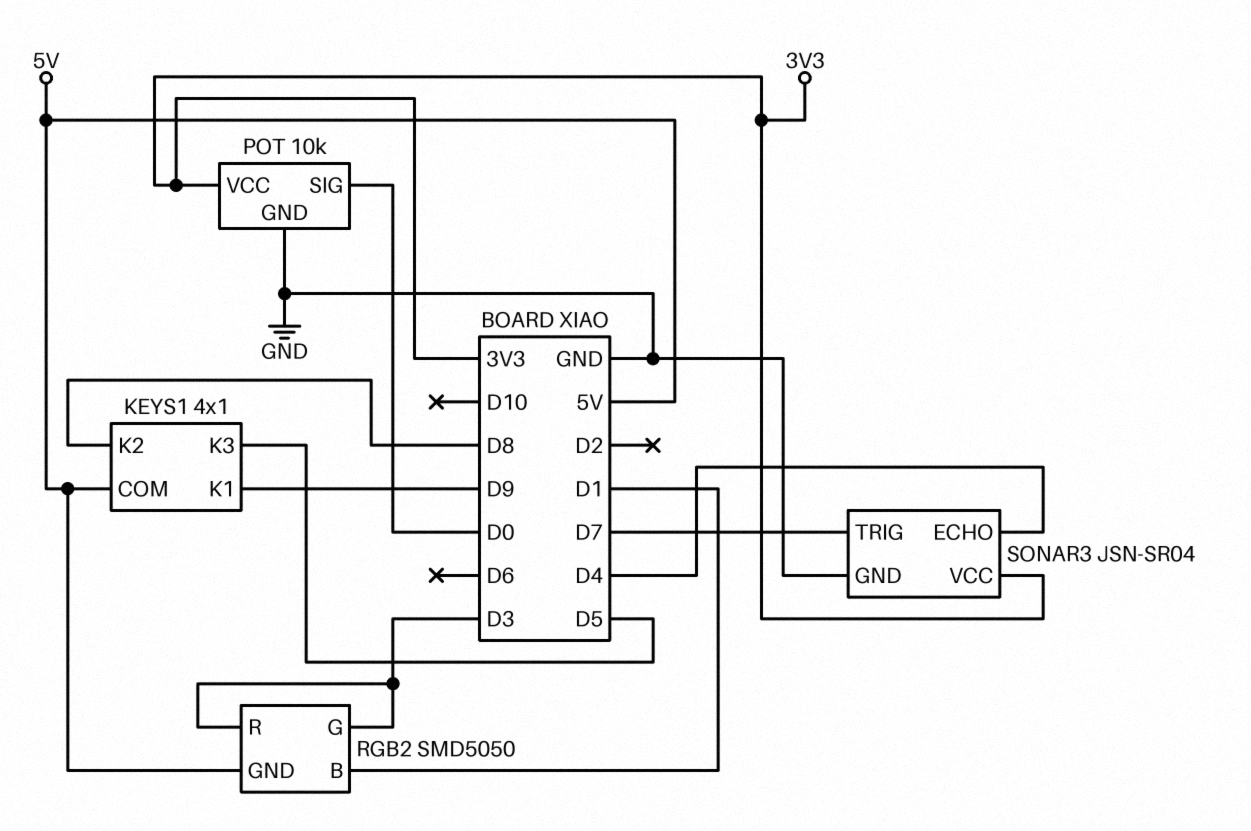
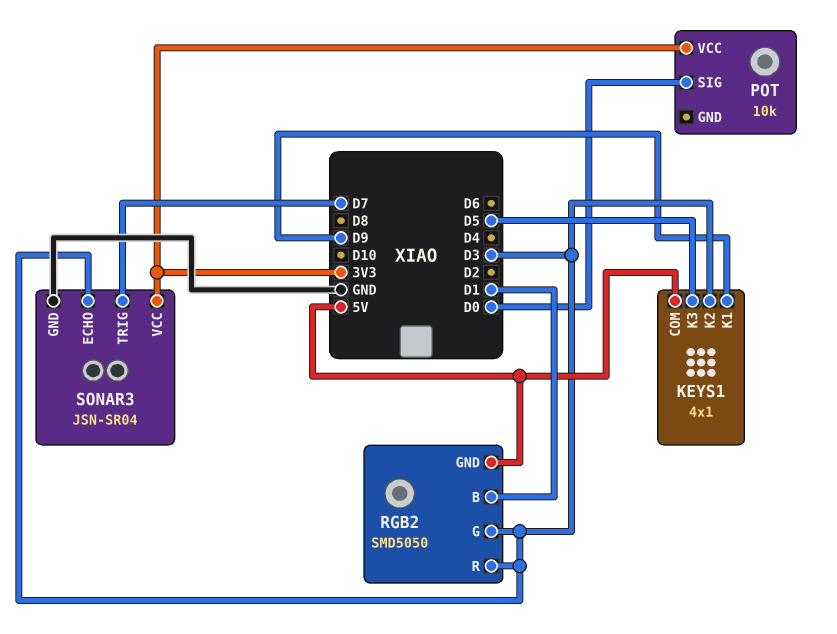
KEYS1 pin K2: D8 -> D3
POT pin GND: GND -> none
SONAR3 pin ECHO: D4 -> D3

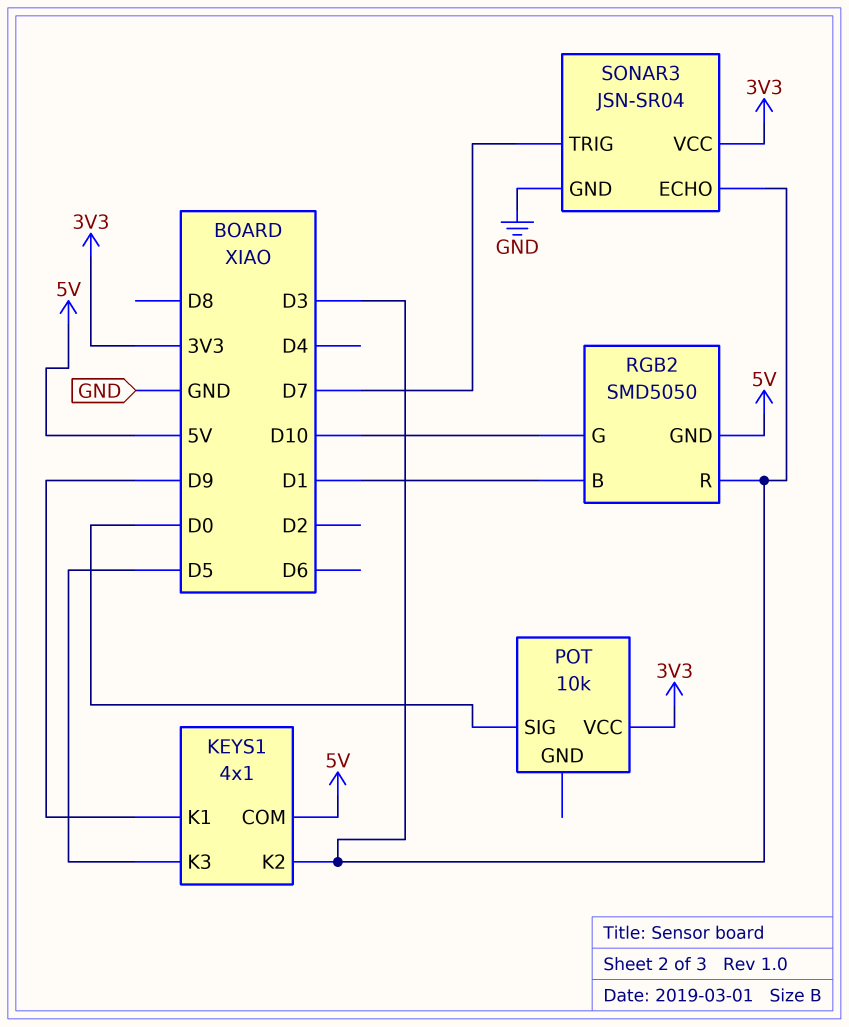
RGB2 pin G: D3 -> D10

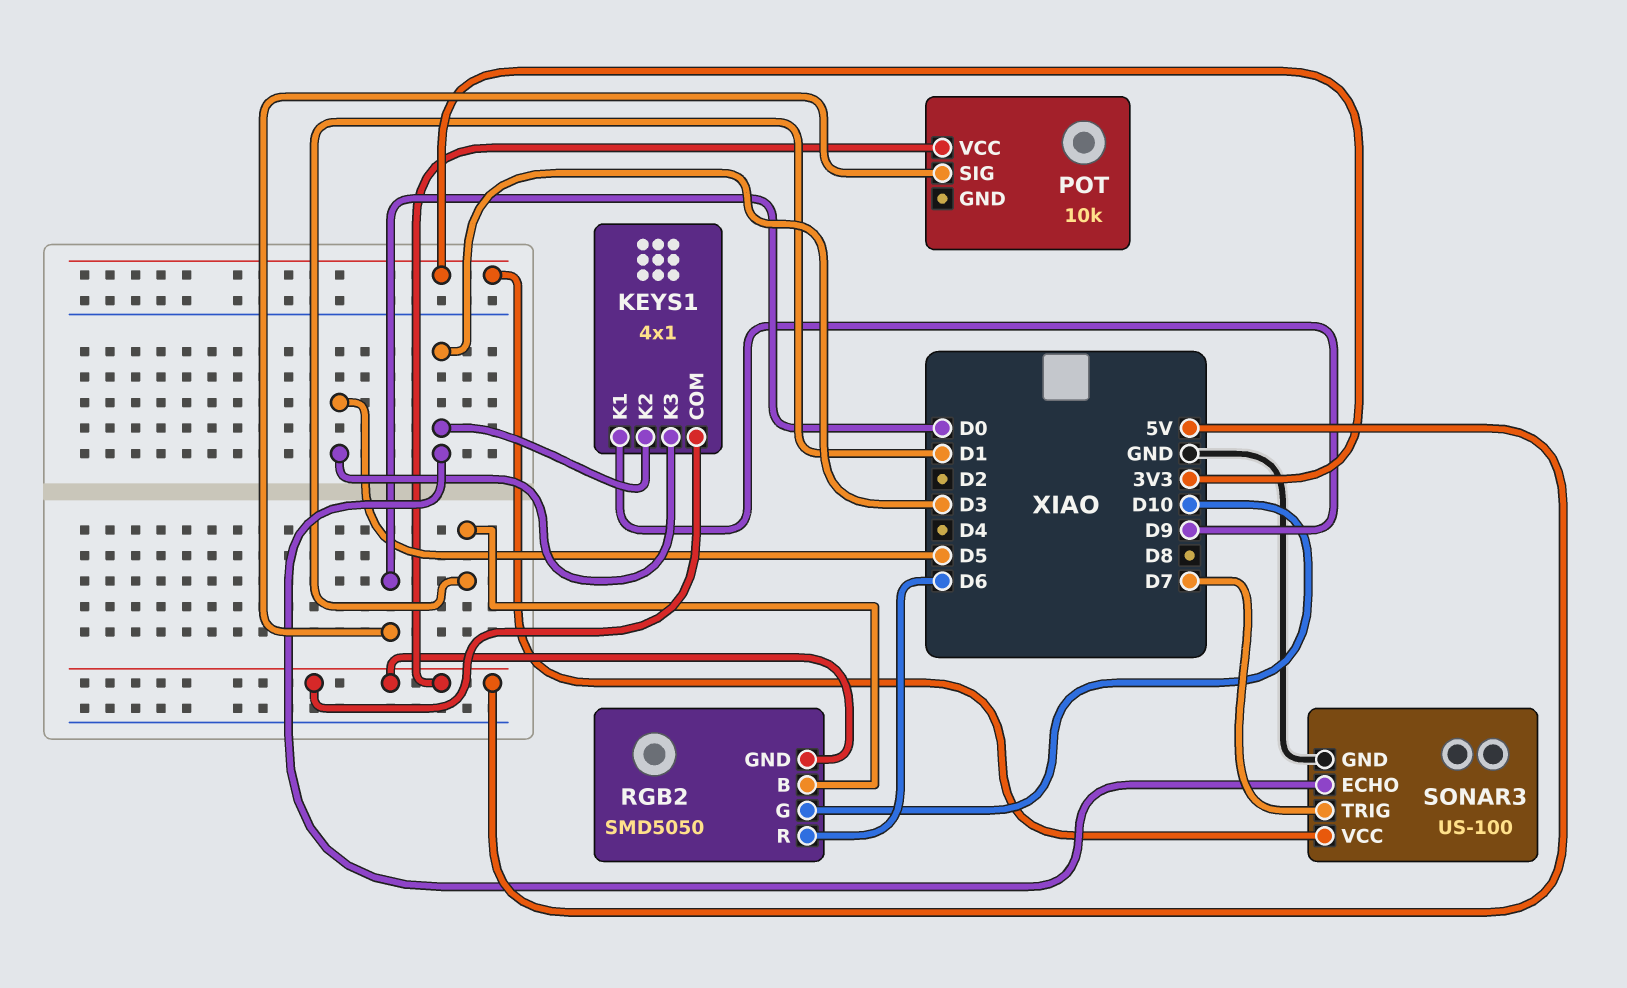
POT pin VCC: 3V3 -> 5V
RGB2 pin R: D3 -> D6
SONAR3: JSN-SR04 -> US-100

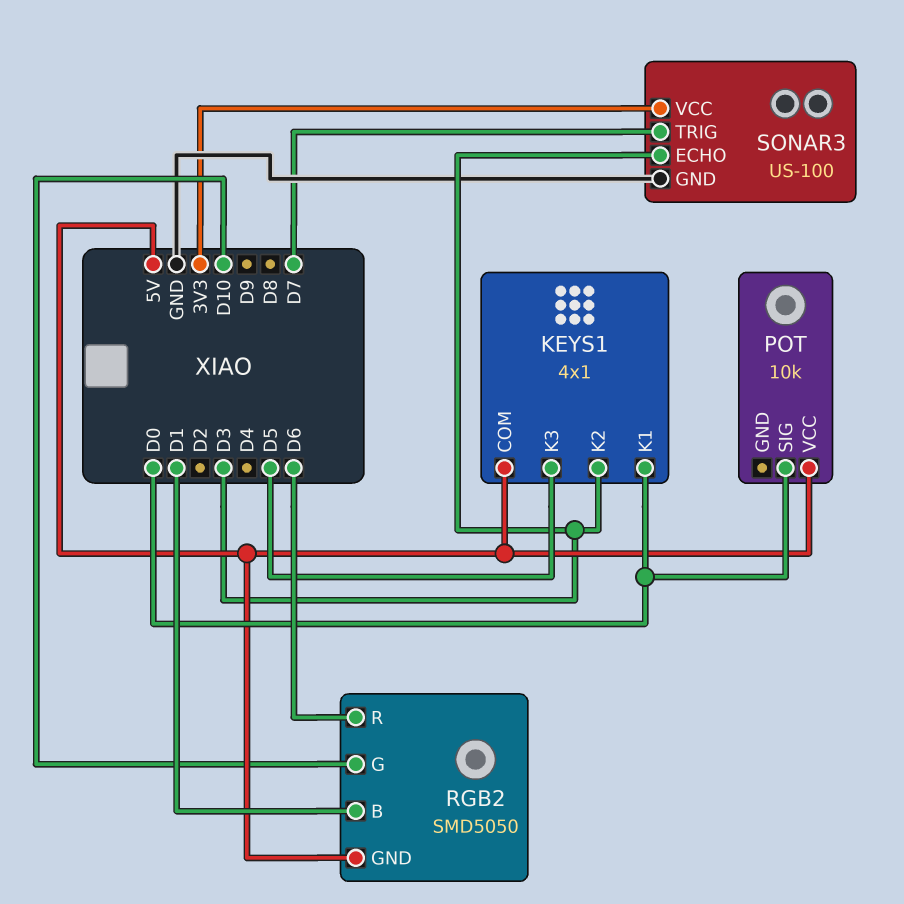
KEYS1 pin K1: D9 -> D0

